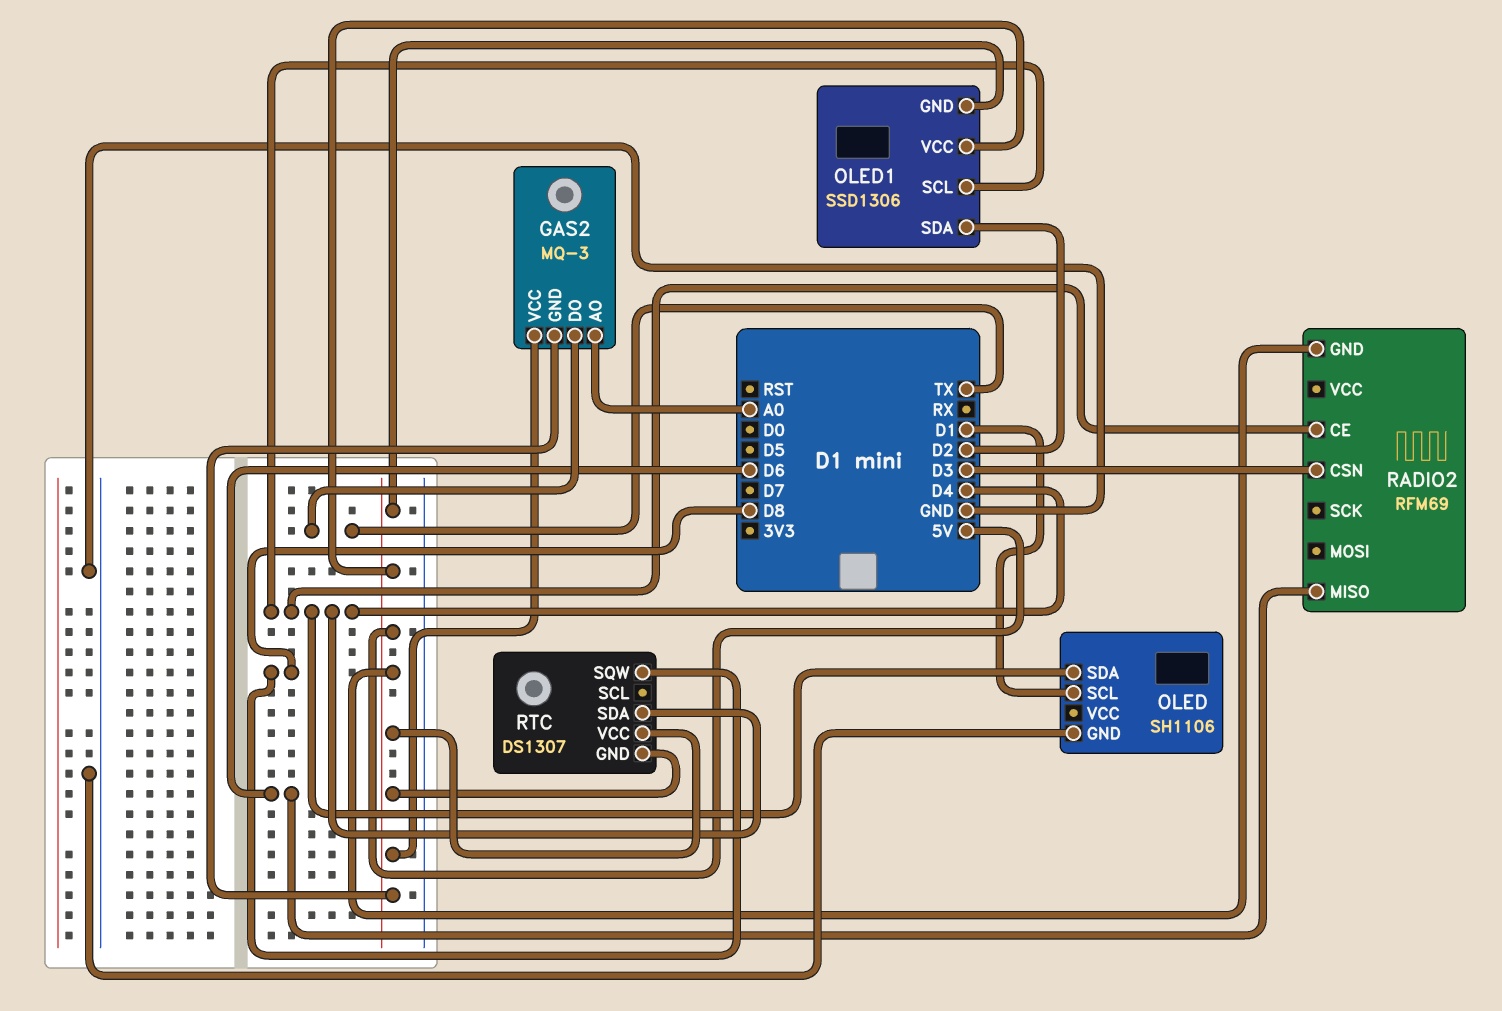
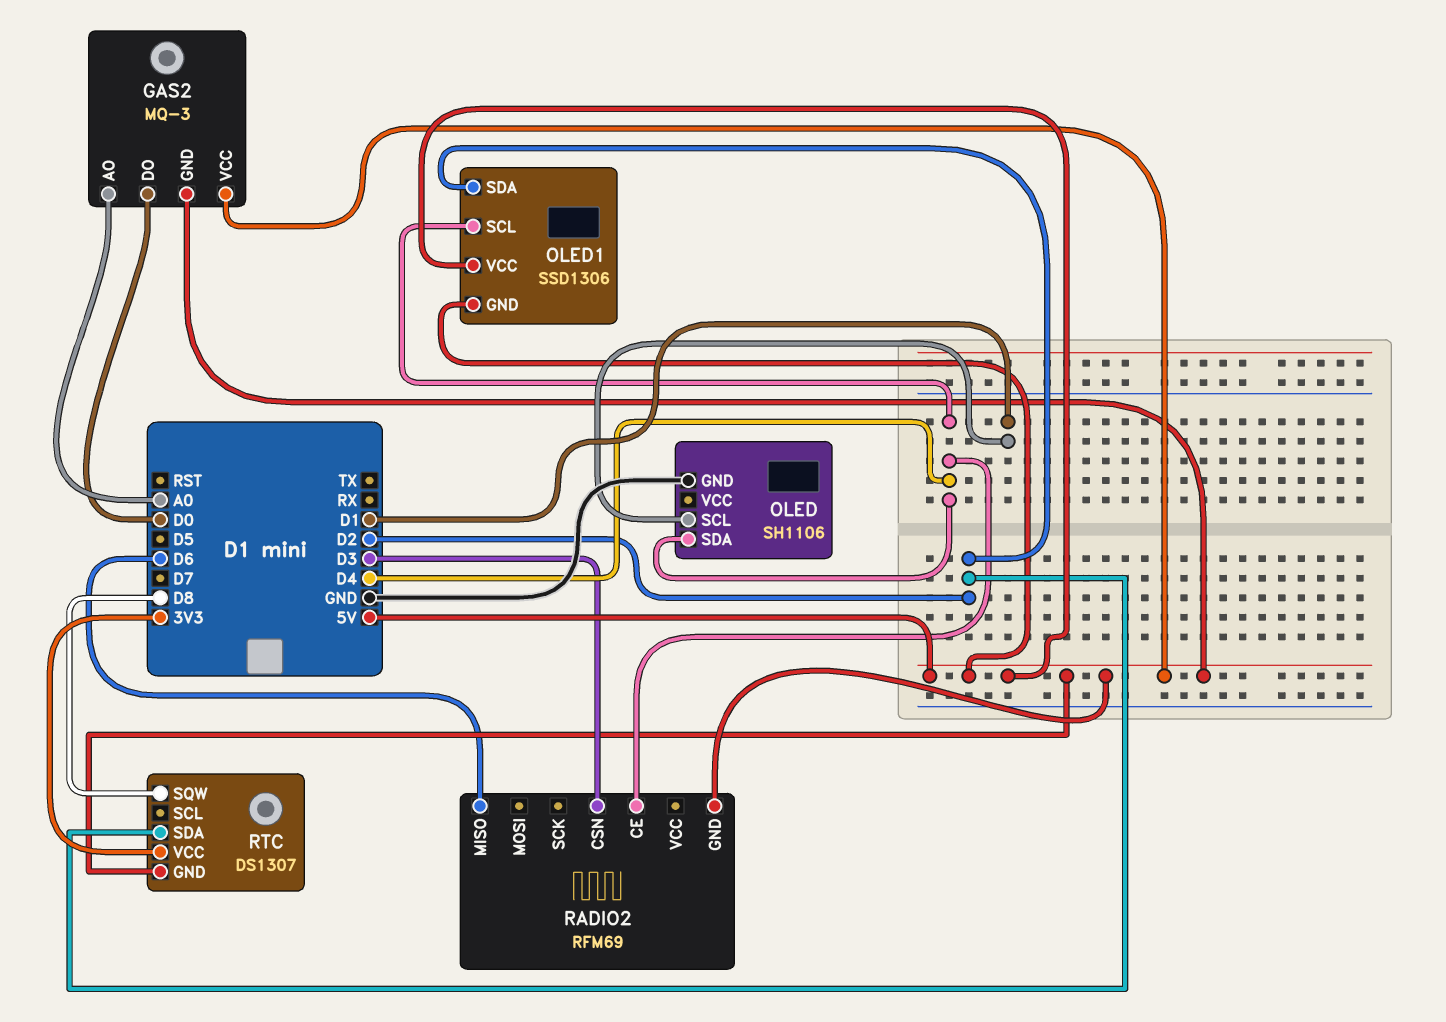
GAS2 pin DO: TX -> D0
RTC pin SDA: D4 -> D2
RTC pin VCC: 5V -> 3V3

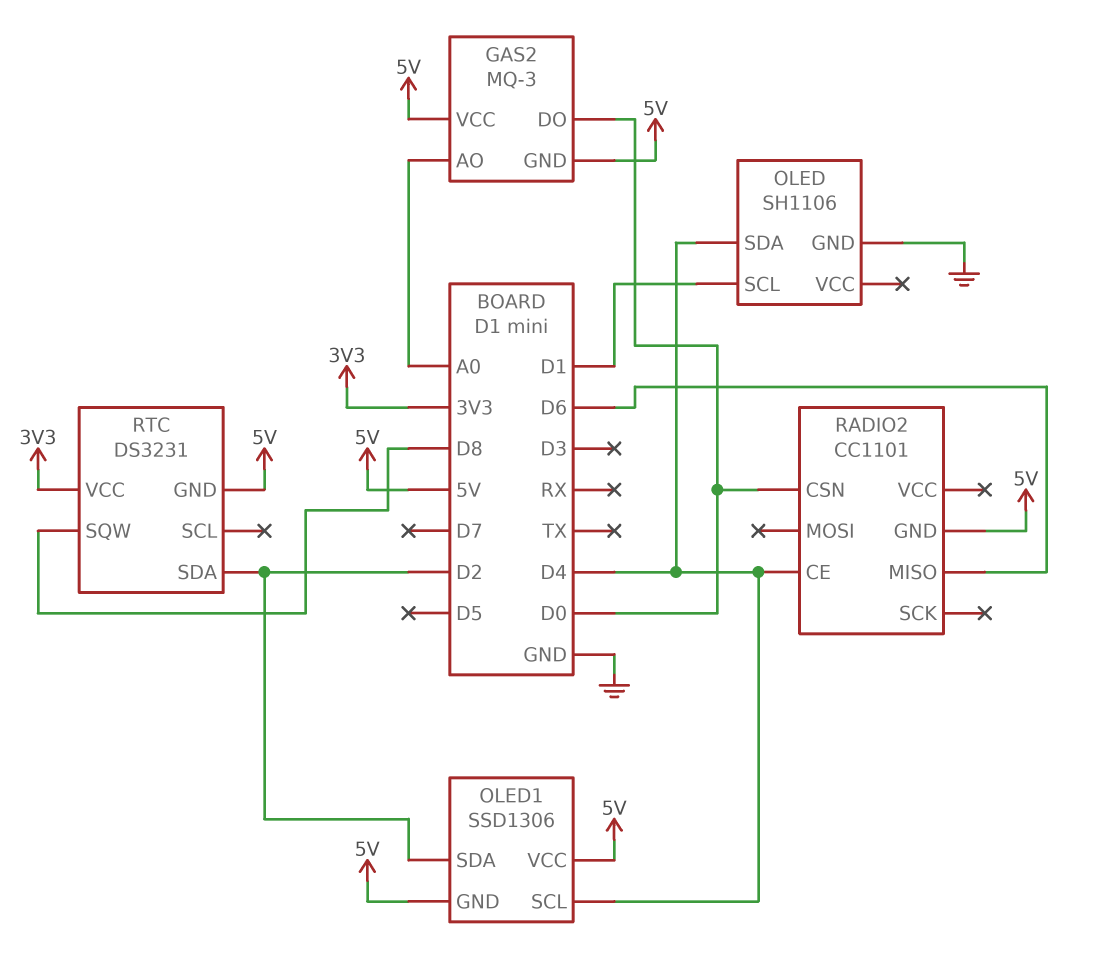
RADIO2: RFM69 -> CC1101
RADIO2 pin CSN: D3 -> D0
RTC: DS1307 -> DS3231

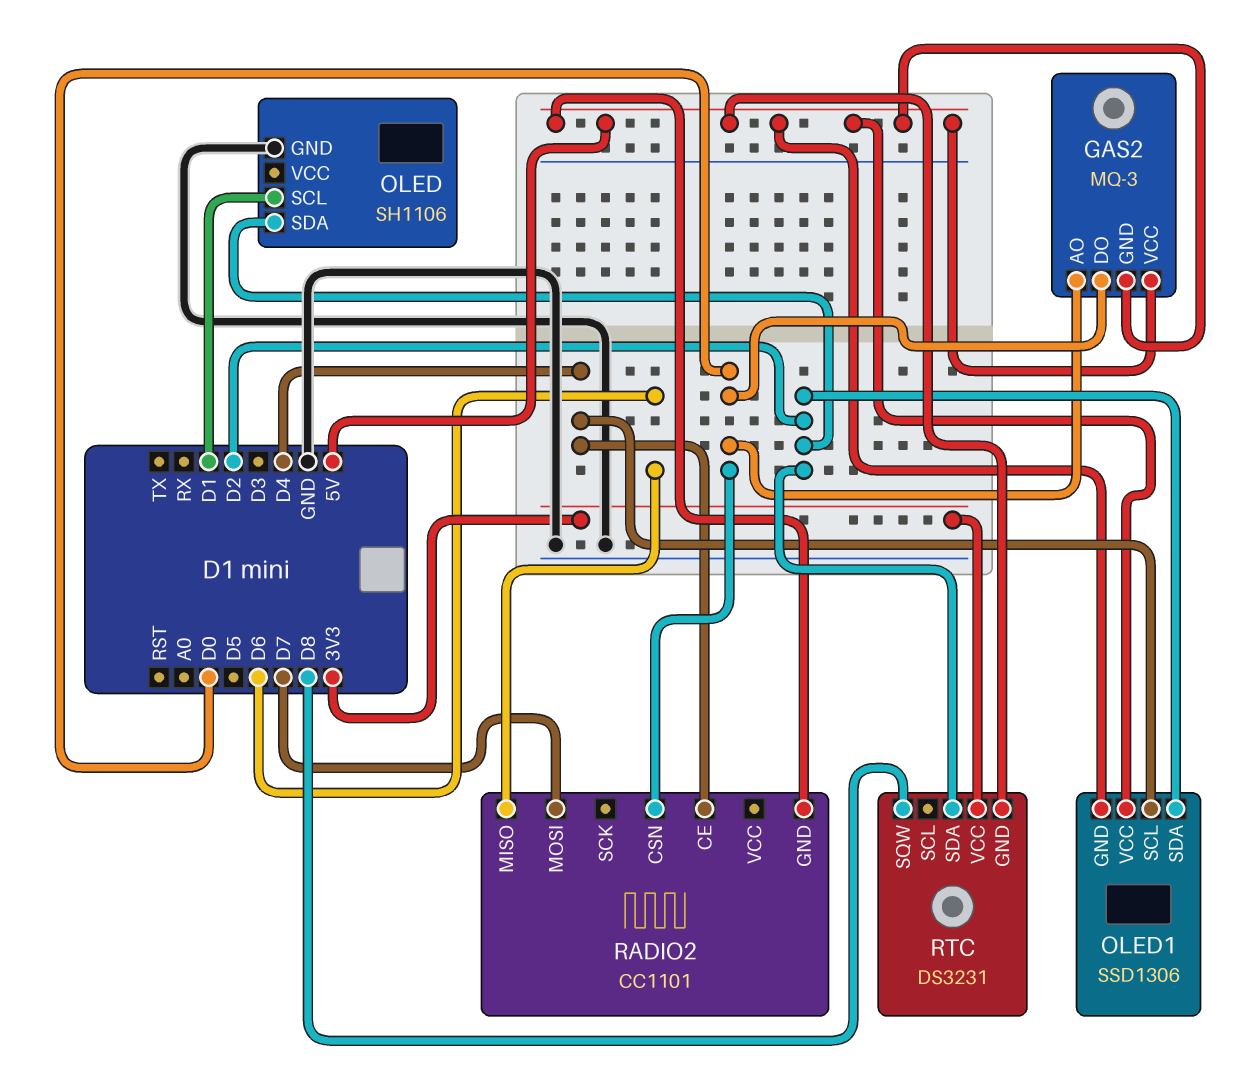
GAS2 pin AO: A0 -> D0
OLED pin SDA: D4 -> D2
RADIO2 pin MOSI: none -> D7

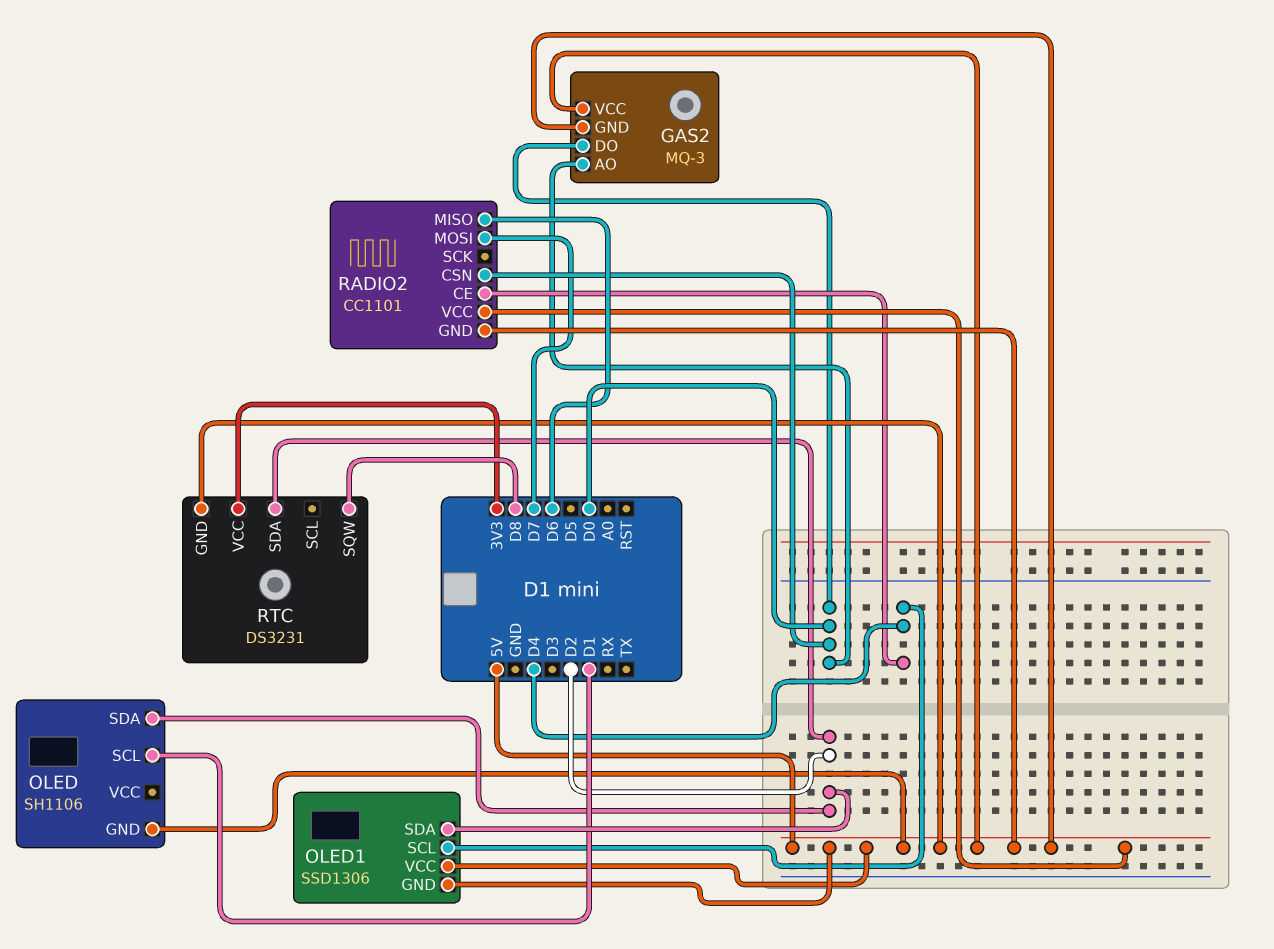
OLED pin GND: GND -> 5V
RADIO2 pin VCC: none -> 5V

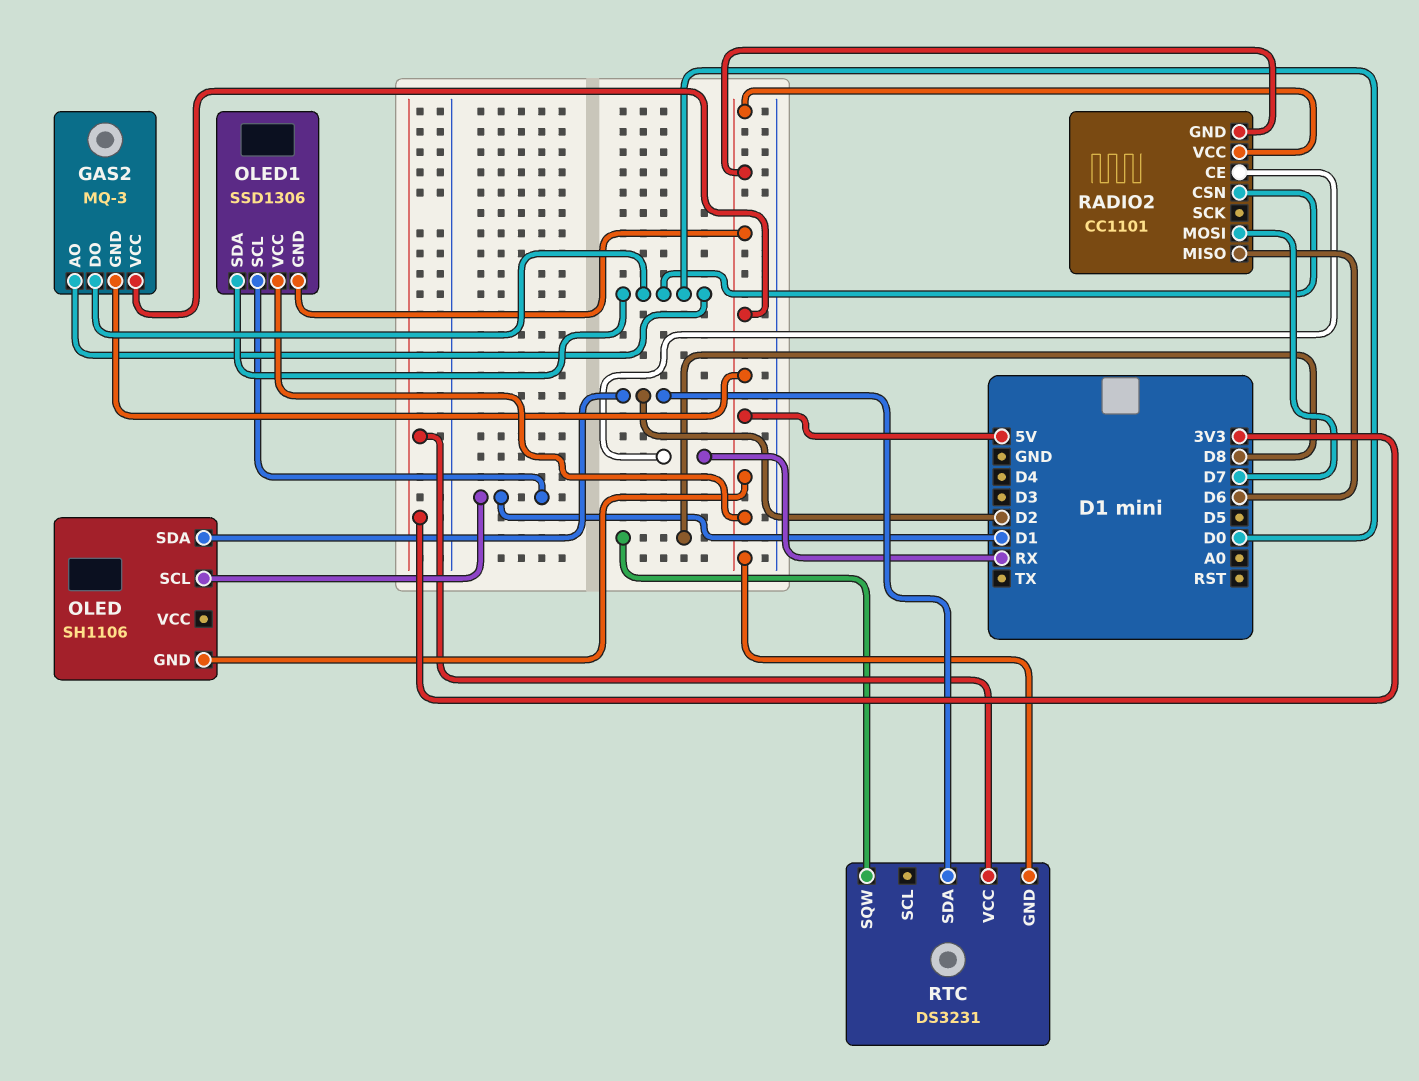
OLED1 pin SCL: D4 -> D1
OLED1 pin SDA: D2 -> D0
RADIO2 pin CE: D4 -> RX

